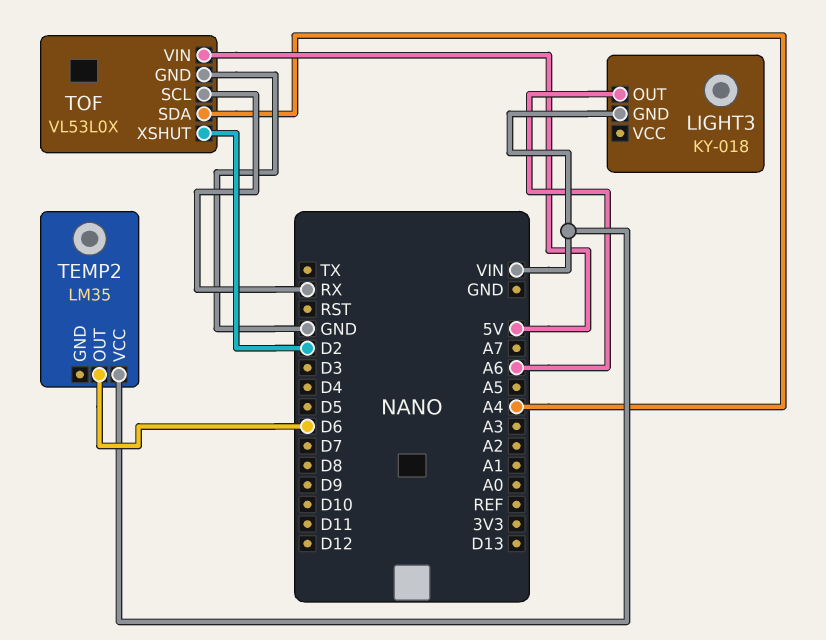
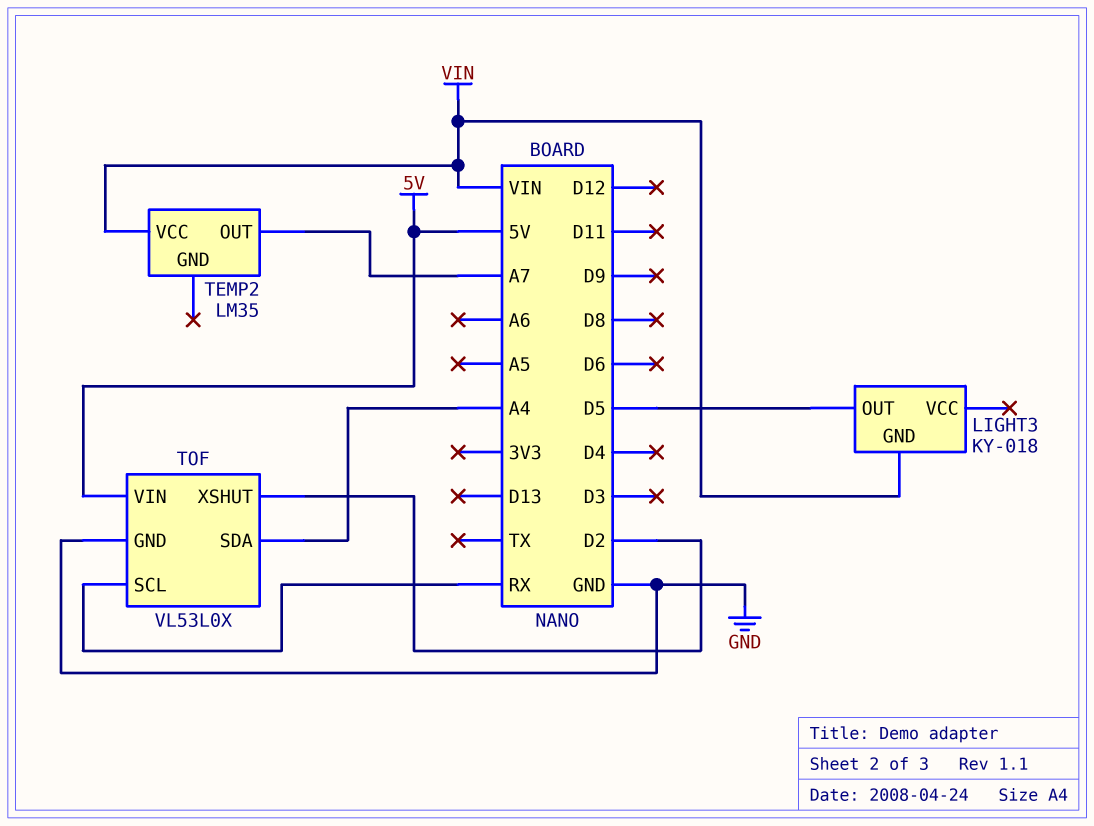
LIGHT3 pin OUT: A6 -> D5
TEMP2 pin OUT: D6 -> A7

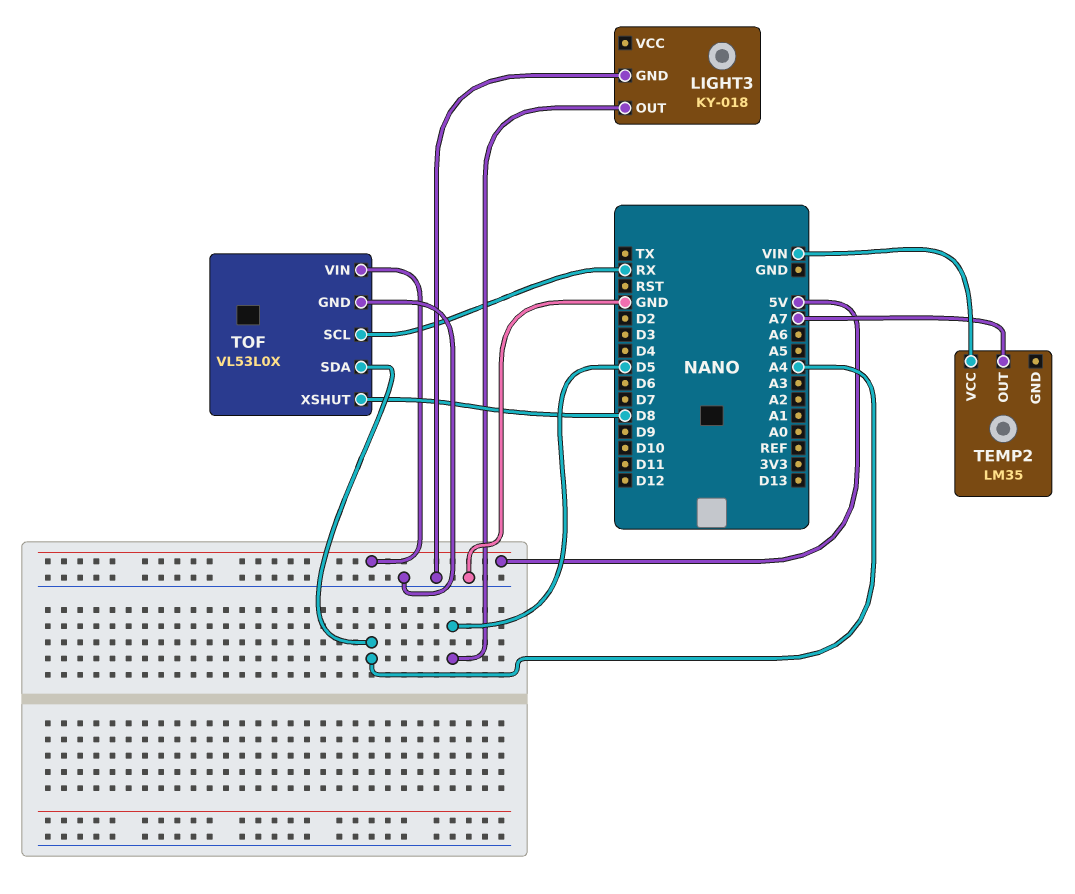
LIGHT3 pin GND: VIN -> GND
TOF pin XSHUT: D2 -> D8

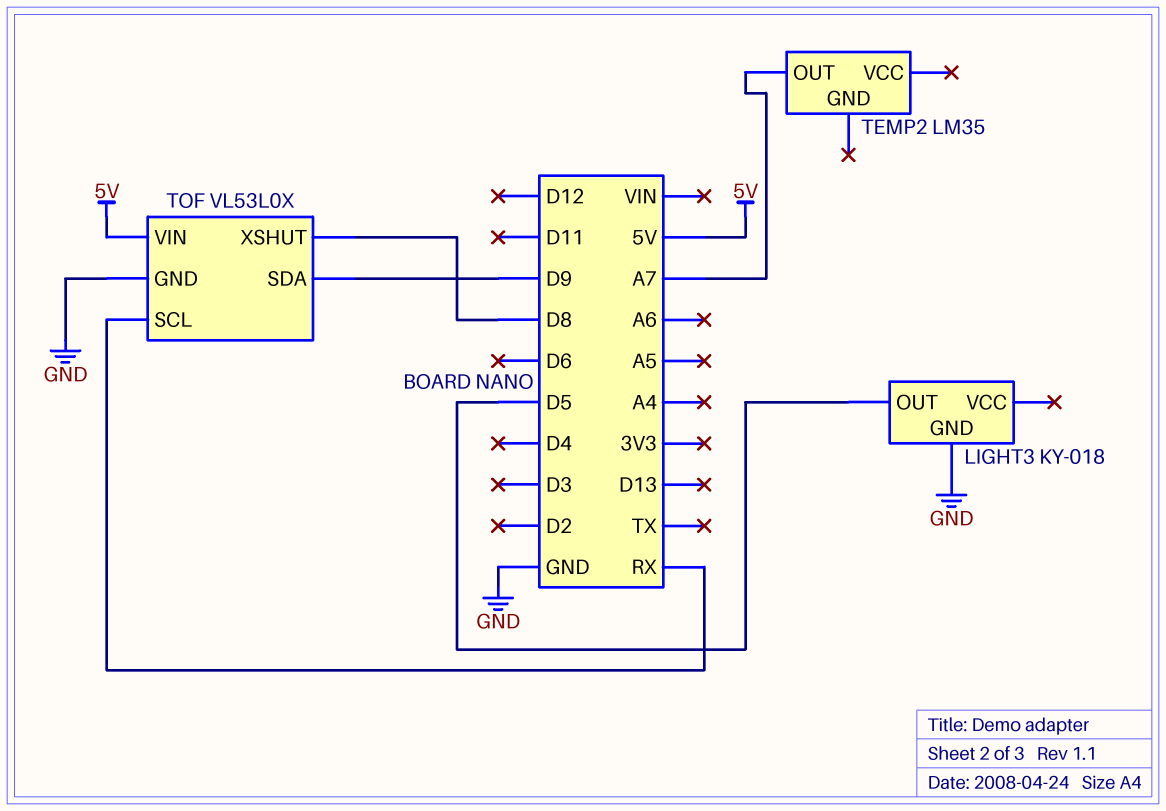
TEMP2 pin VCC: VIN -> none
TOF pin SDA: A4 -> D9

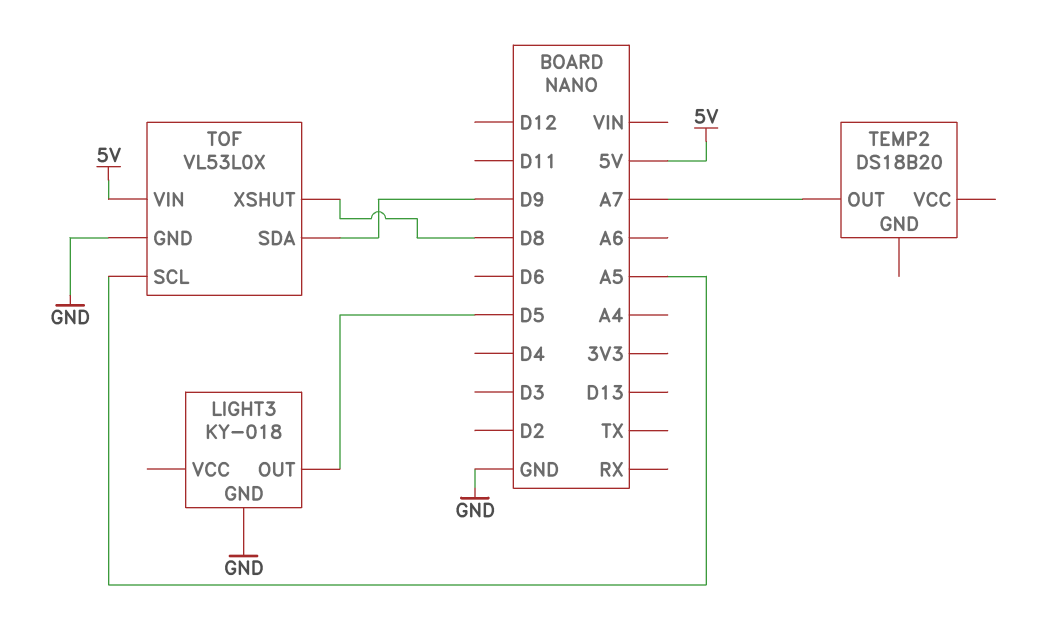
TEMP2: LM35 -> DS18B20
TOF pin SCL: RX -> A5

